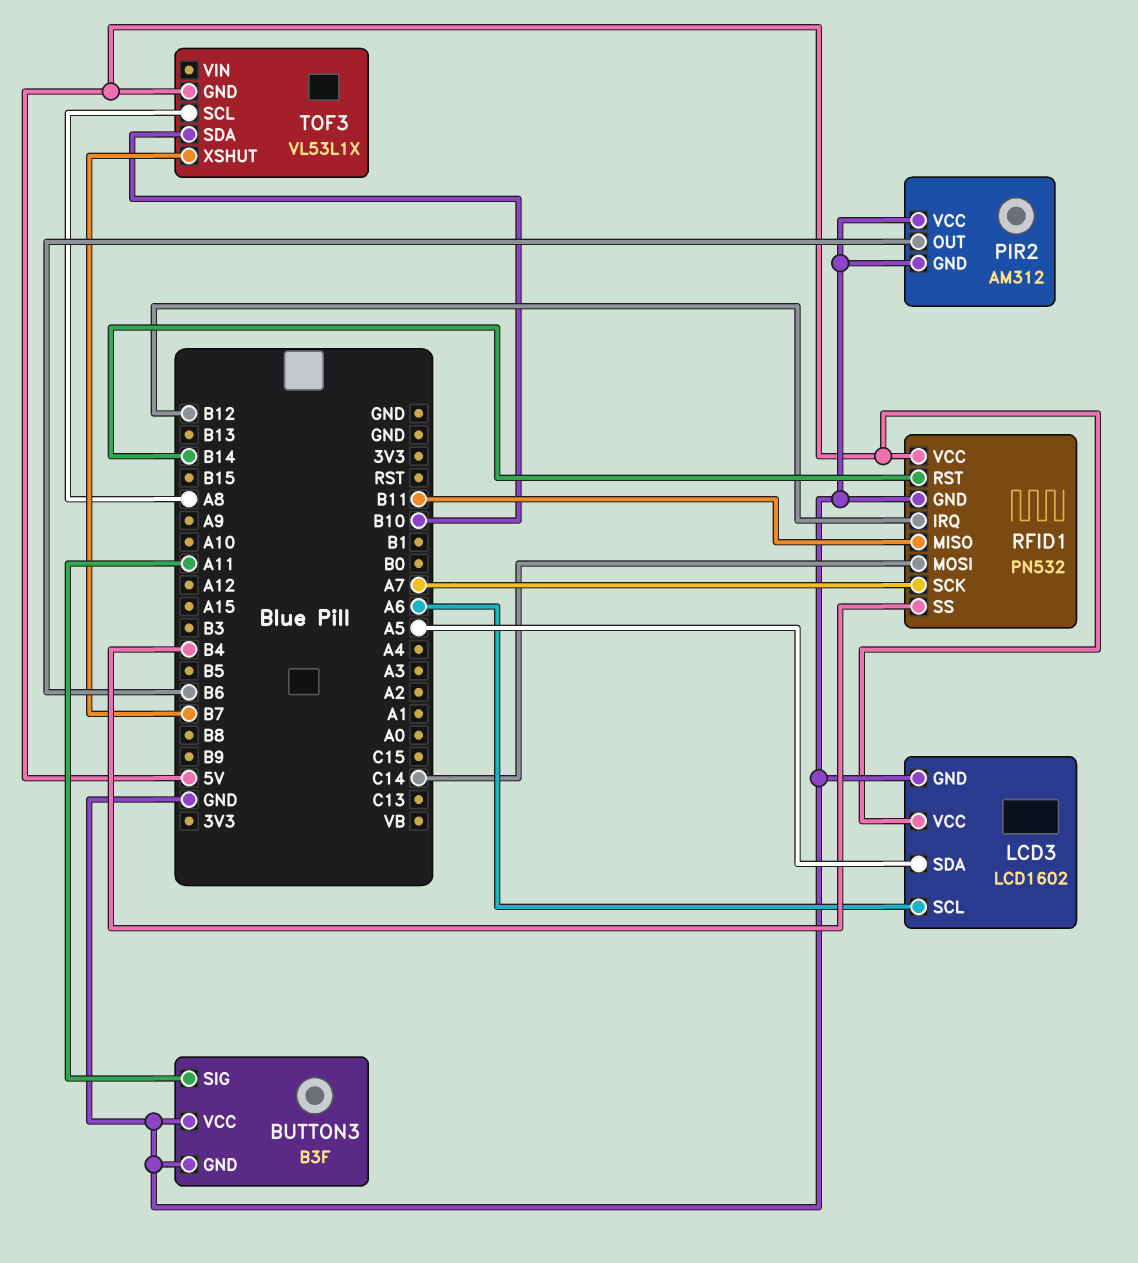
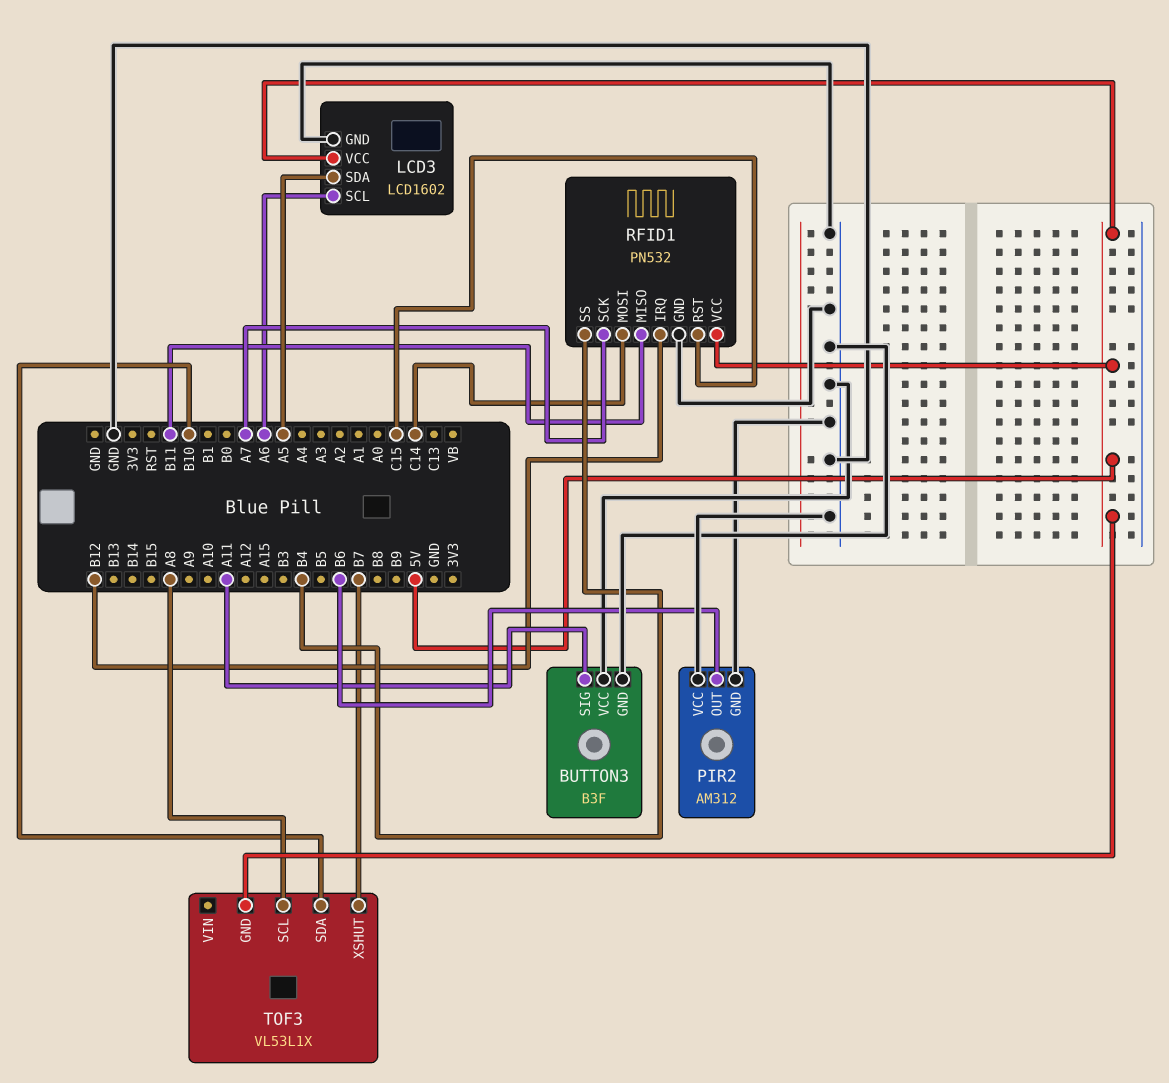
RFID1 pin RST: B14 -> C15

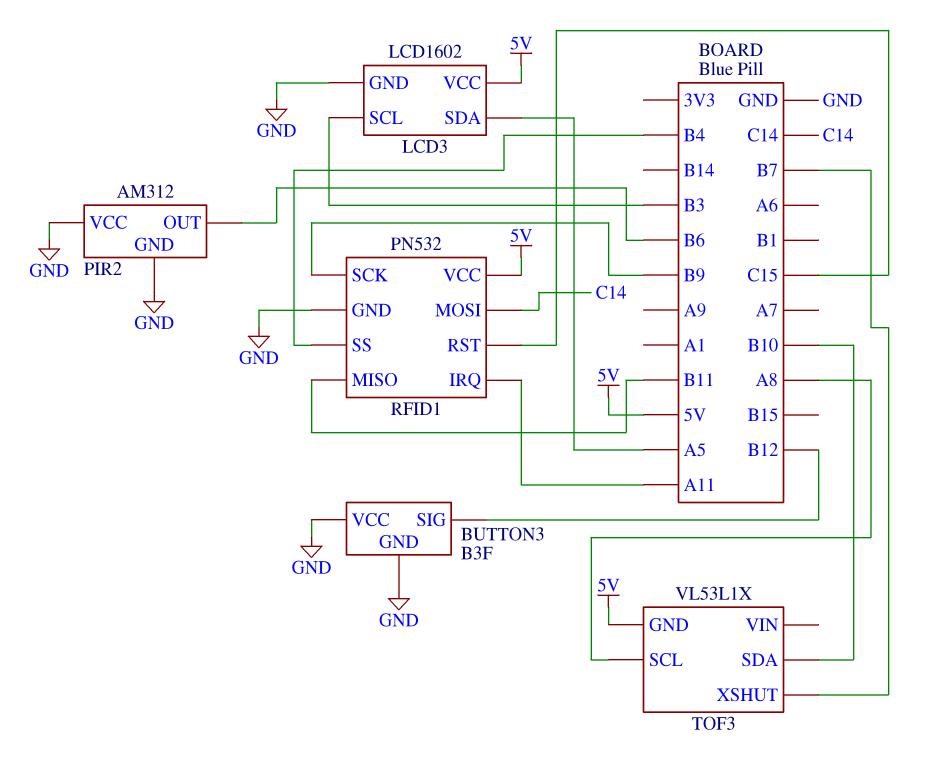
BUTTON3 pin SIG: A11 -> B12
LCD3 pin SCL: A6 -> B3
RFID1 pin IRQ: B12 -> A11
RFID1 pin SCK: A7 -> B9

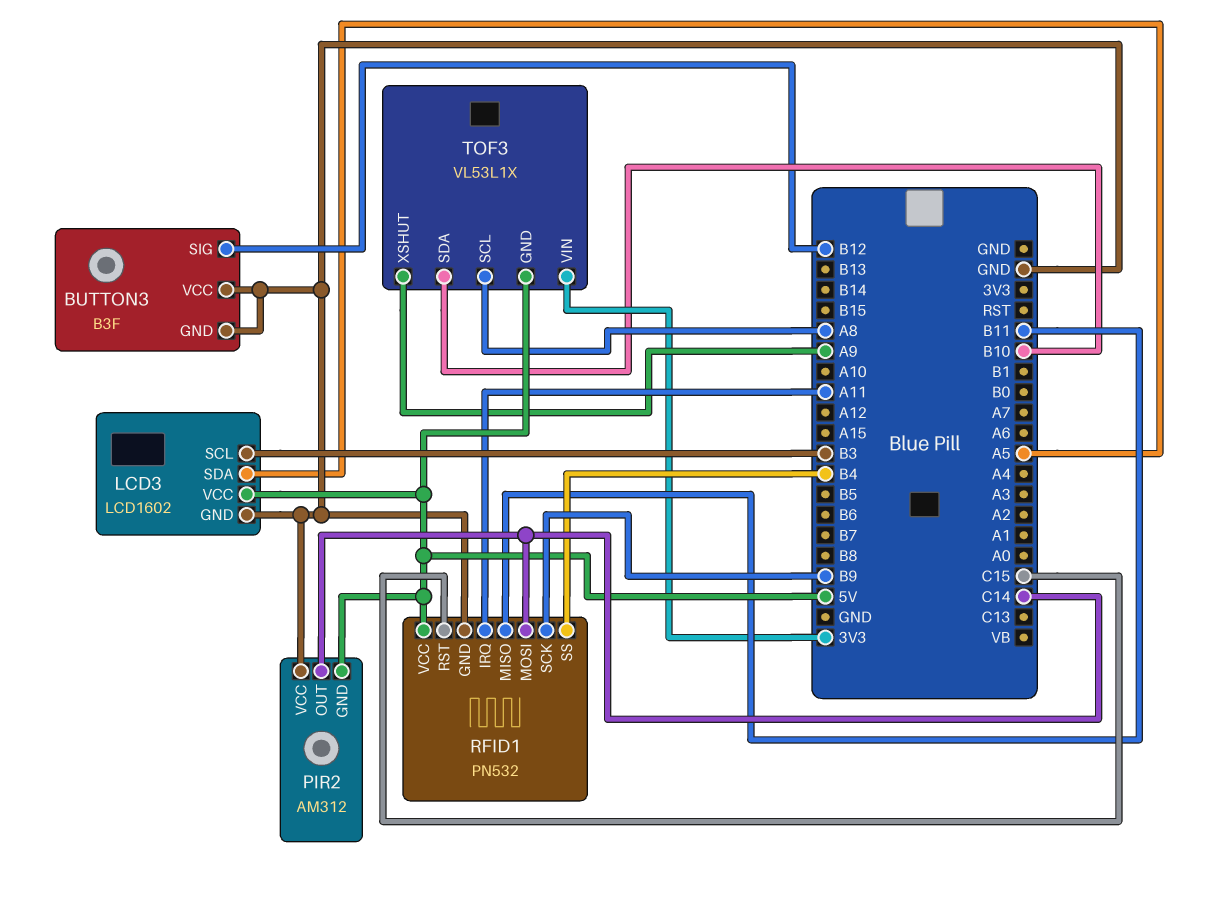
PIR2 pin GND: GND -> 5V
PIR2 pin OUT: B6 -> C14
TOF3 pin VIN: none -> 3V3
TOF3 pin XSHUT: B7 -> A9

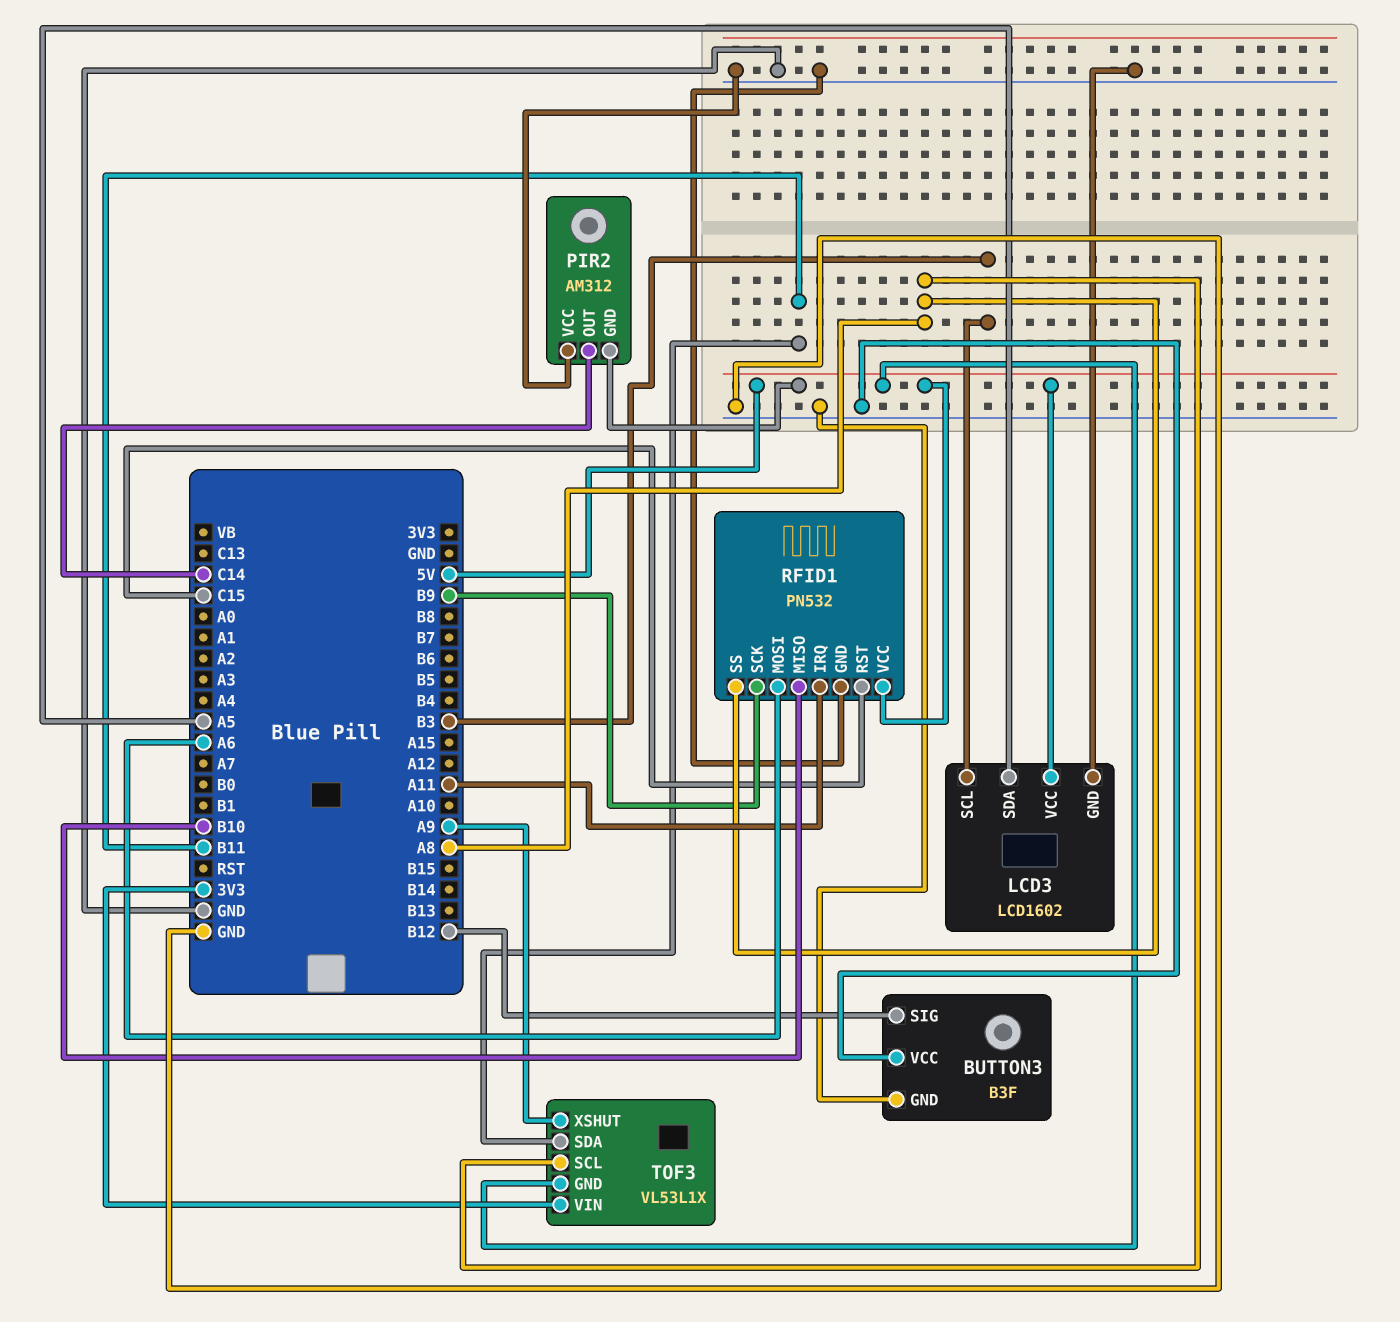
RFID1 pin MISO: B11 -> B10
RFID1 pin MOSI: C14 -> A6
RFID1 pin SS: B4 -> A8
TOF3 pin SDA: B10 -> B11

